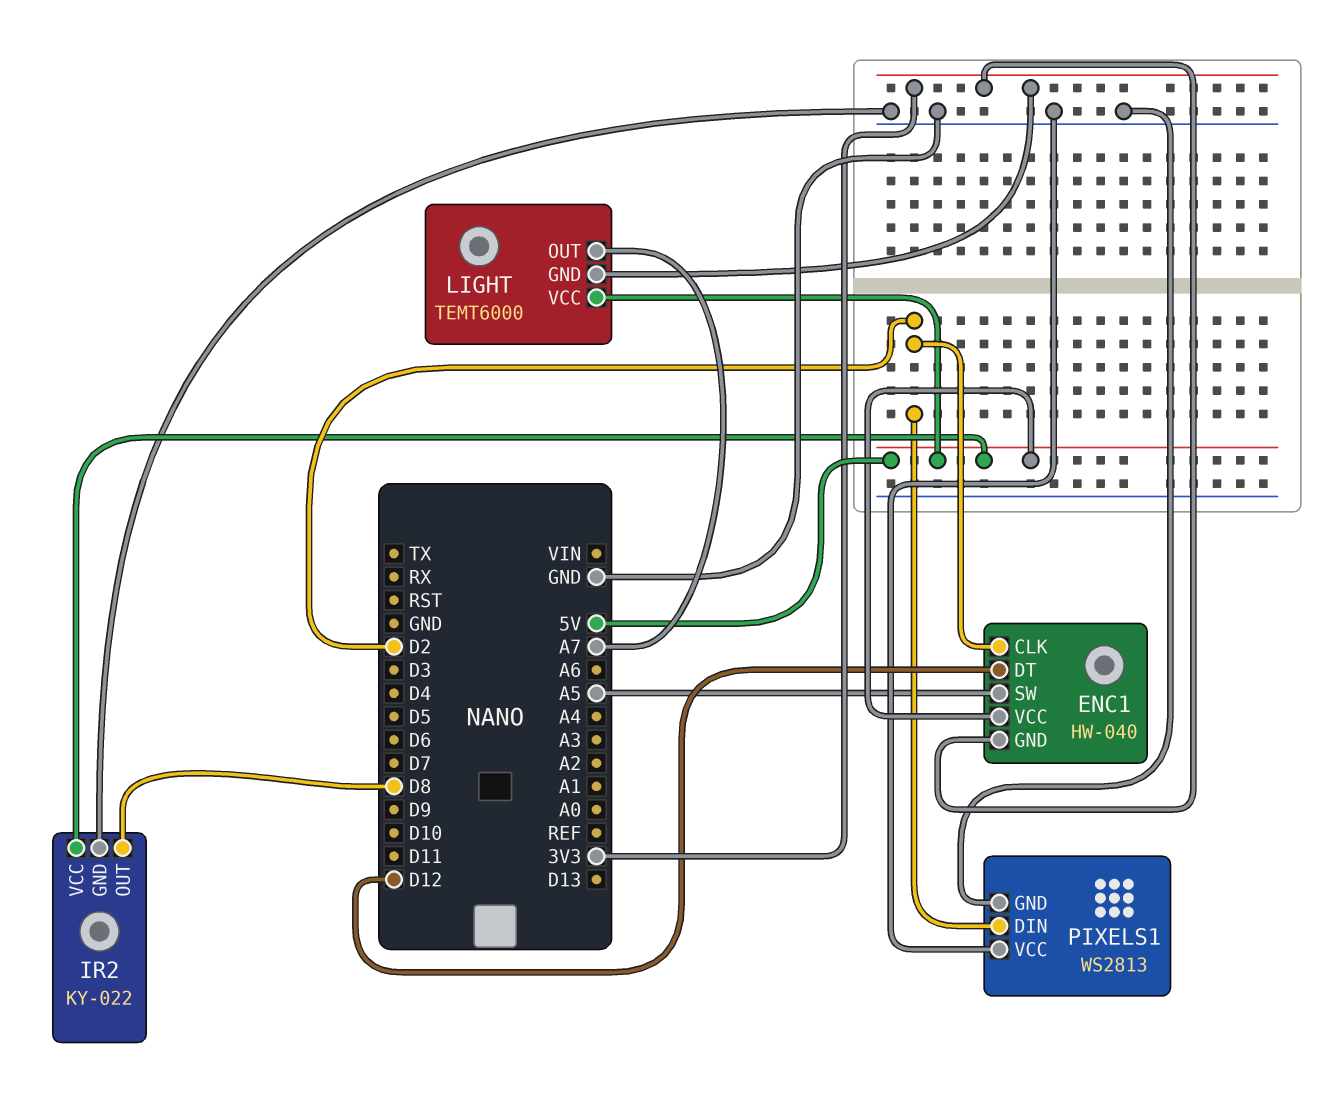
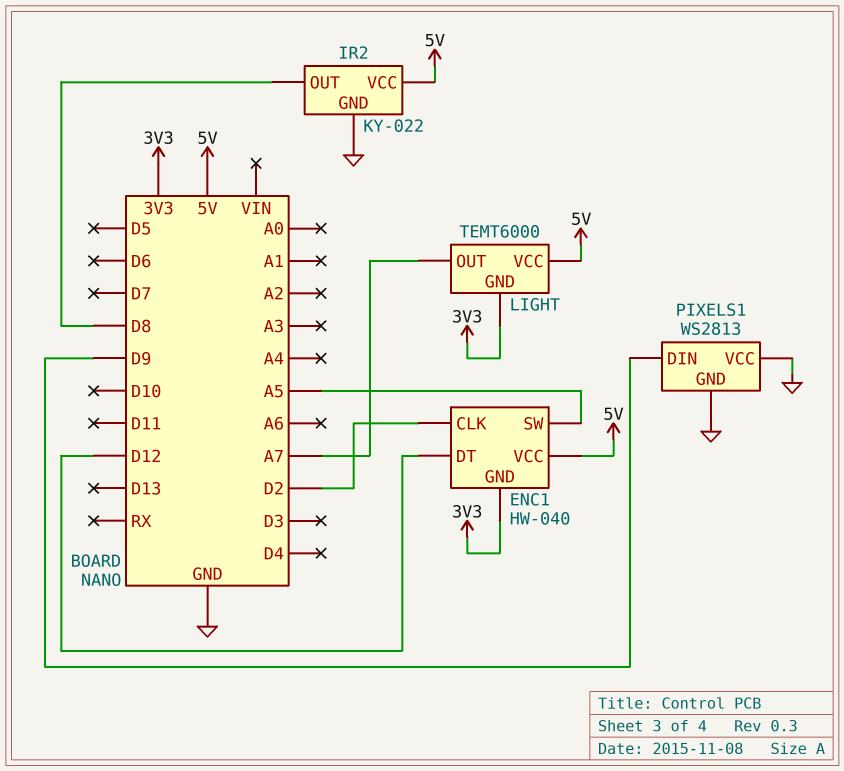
PIXELS1 pin DIN: D2 -> D9

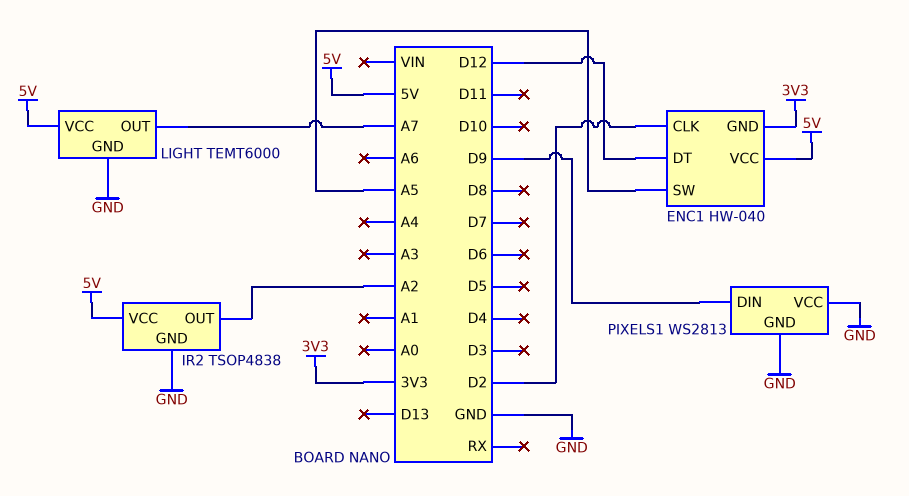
IR2: KY-022 -> TSOP4838
IR2 pin OUT: D8 -> A2
LIGHT pin GND: 3V3 -> GND

